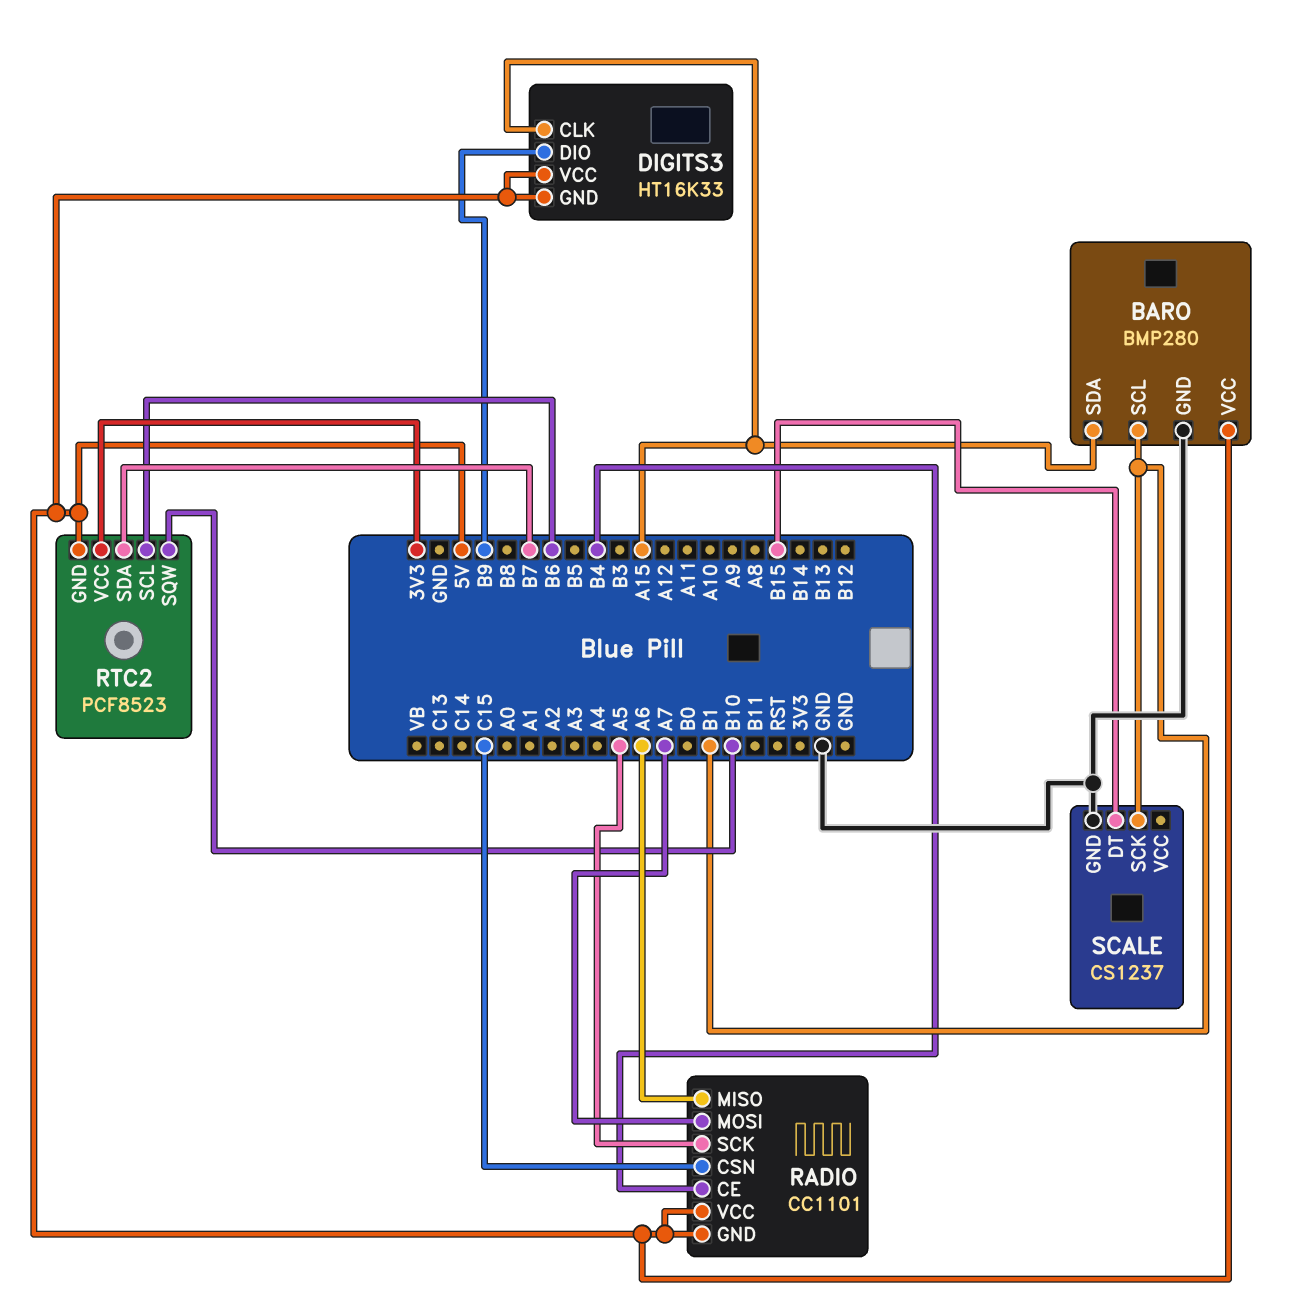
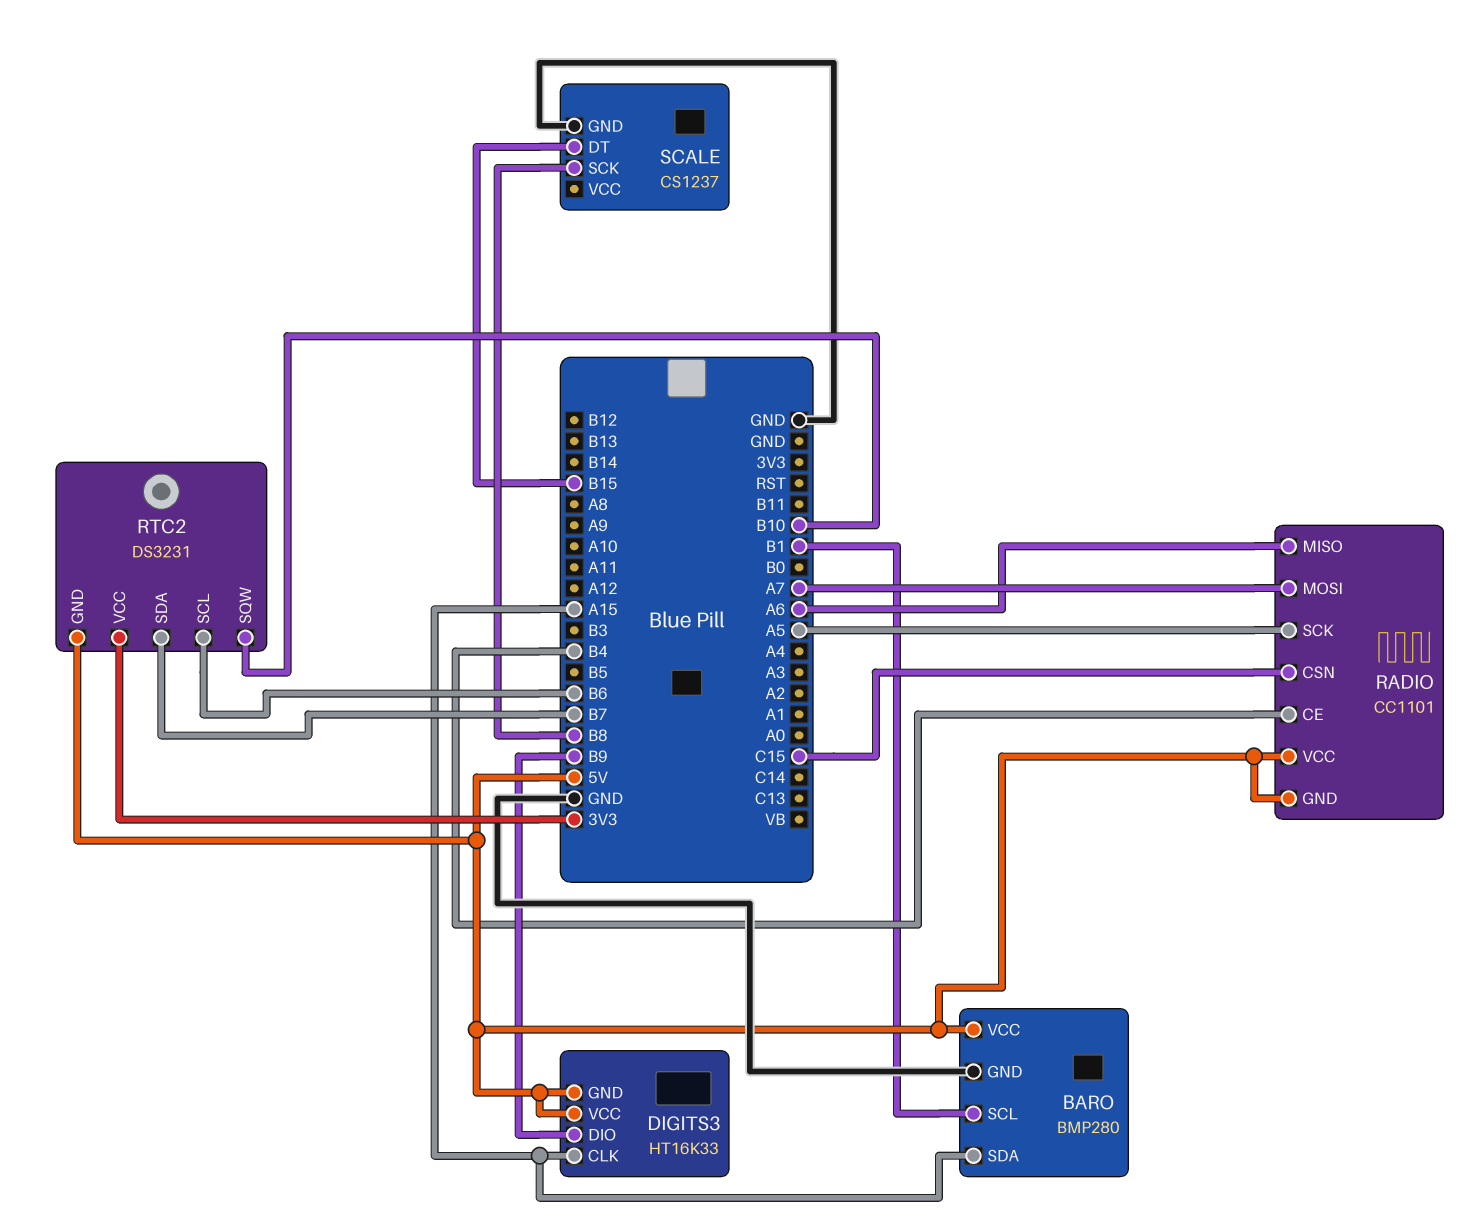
RTC2: PCF8523 -> DS3231
SCALE pin SCK: B1 -> B8

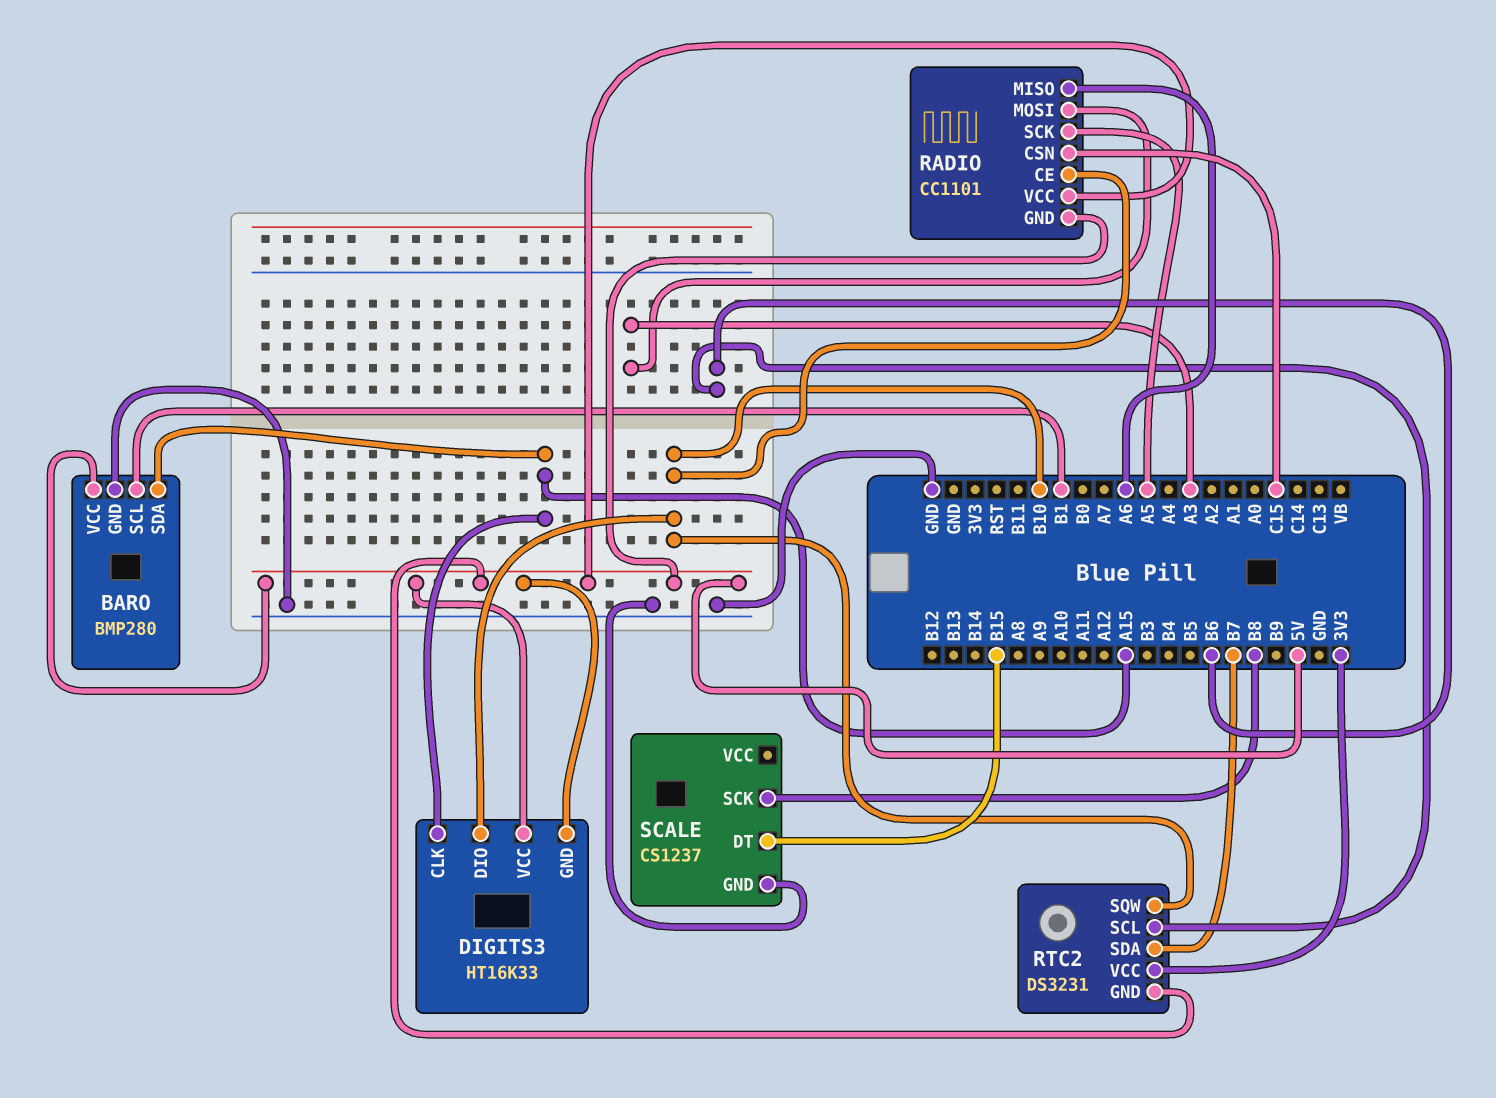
DIGITS3 pin DIO: B9 -> B10
RADIO pin CE: B4 -> B10
RADIO pin MOSI: A7 -> A3

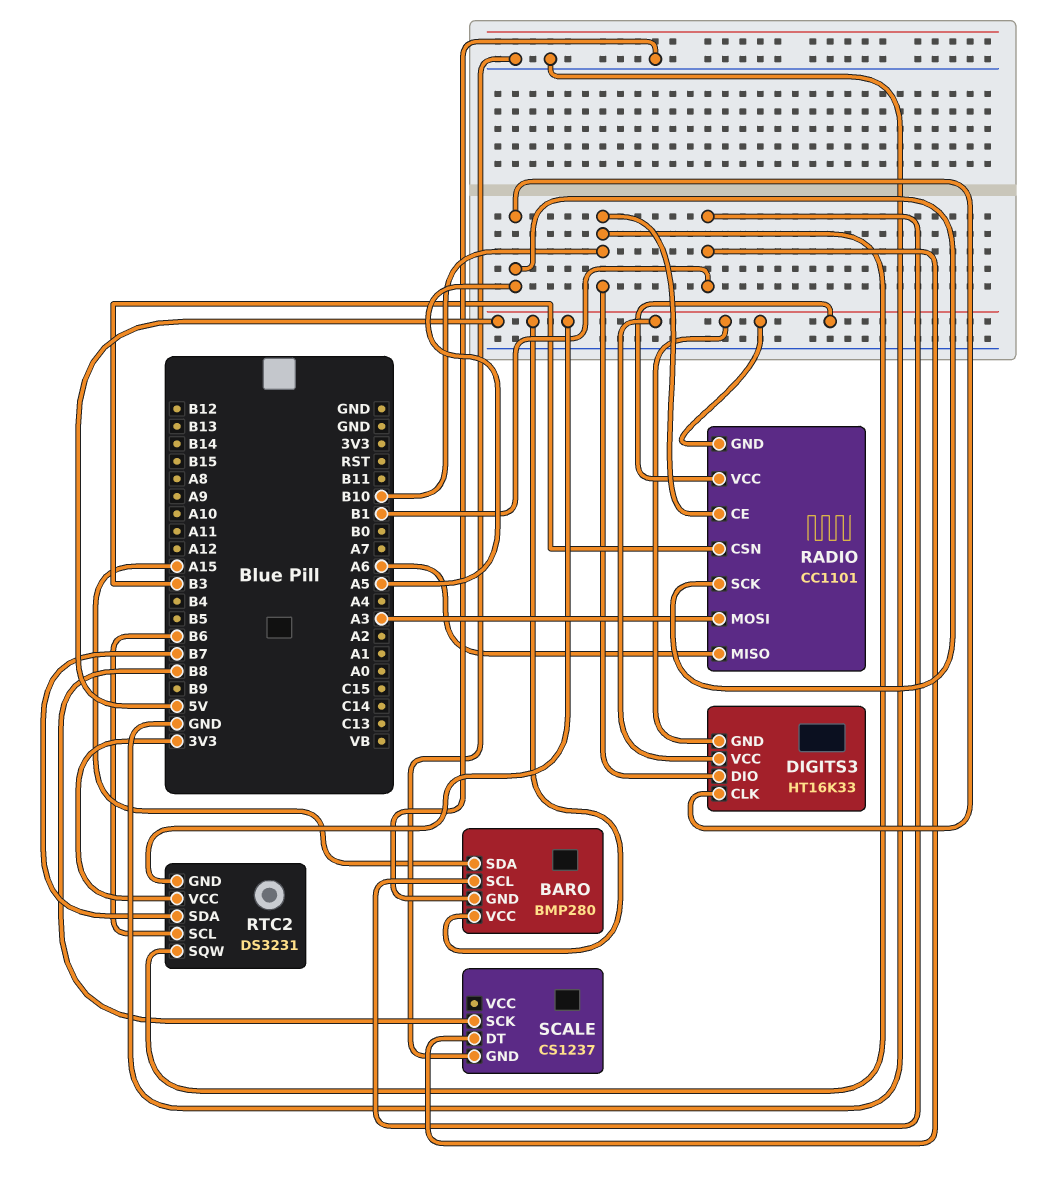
DIGITS3 pin CLK: A15 -> A5
RADIO pin CSN: C15 -> B3
SCALE pin DT: B15 -> B1

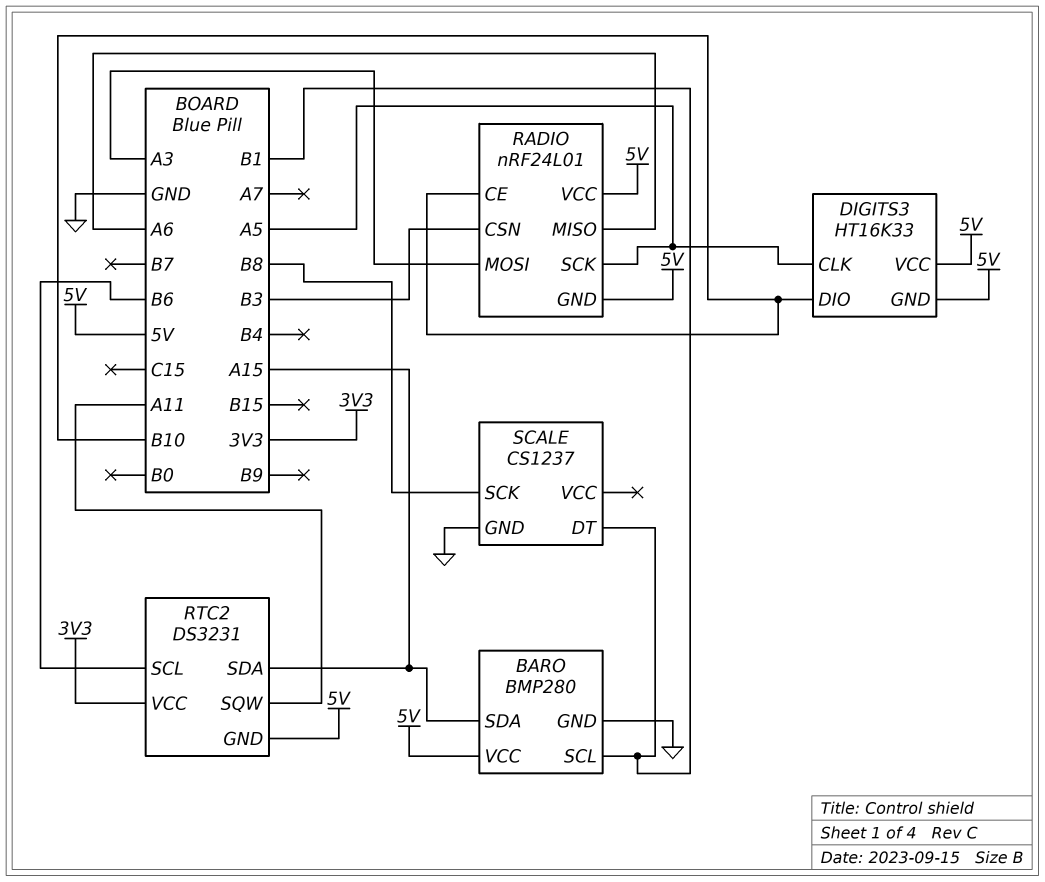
RADIO: CC1101 -> nRF24L01
RTC2 pin SDA: B7 -> A15
RTC2 pin SQW: B10 -> A11

